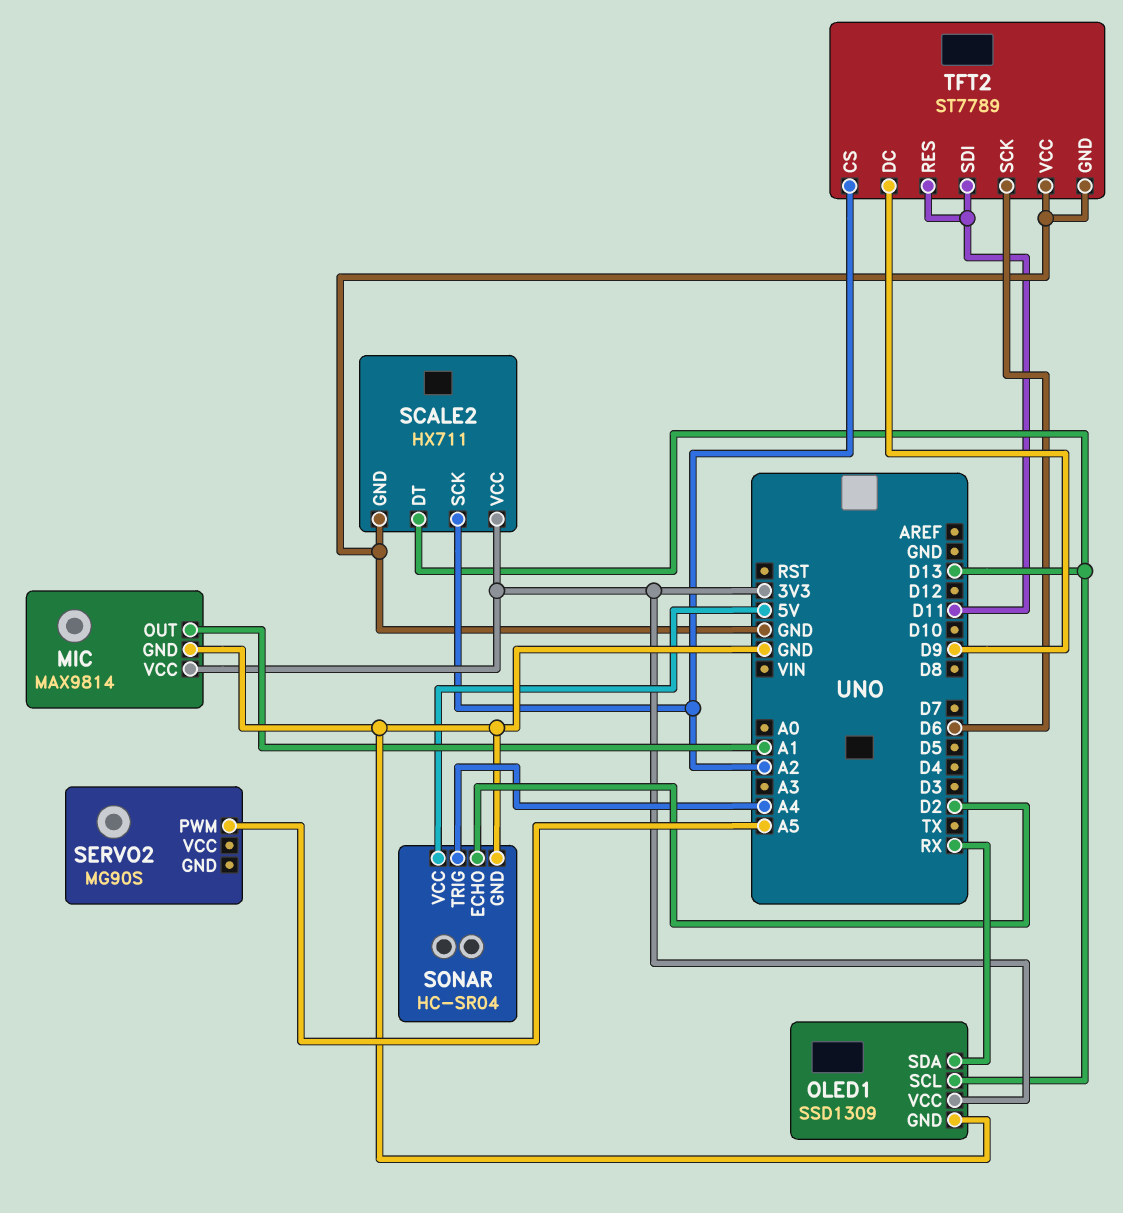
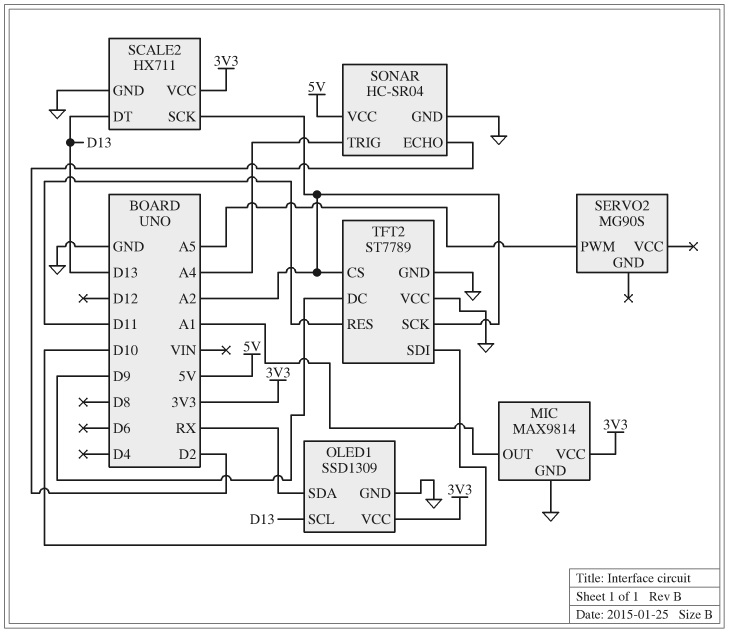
TFT2 pin SCK: D6 -> A2
TFT2 pin SDI: D11 -> D10

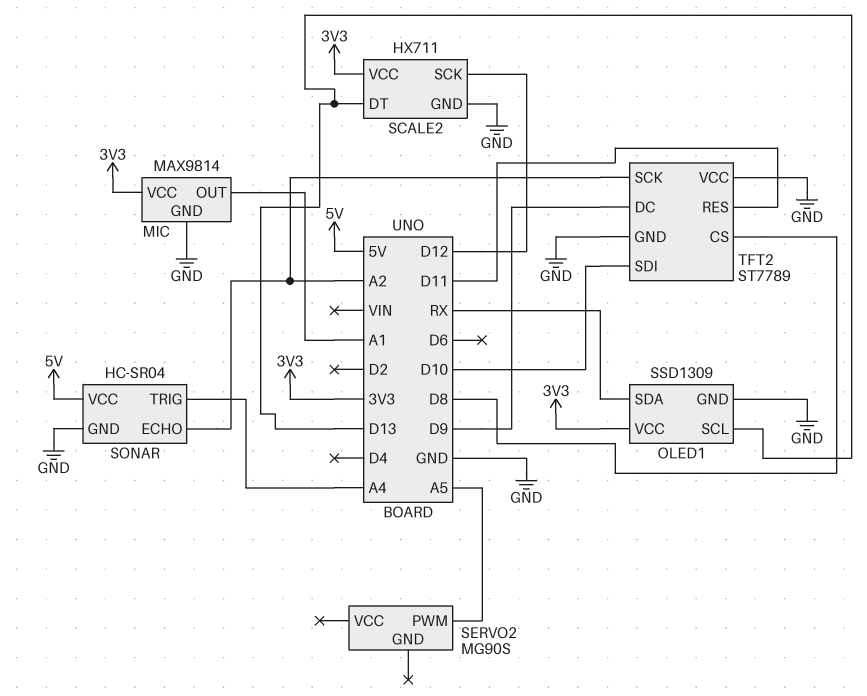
SCALE2 pin SCK: A2 -> D12
SONAR pin ECHO: D2 -> A2
TFT2 pin CS: A2 -> D8

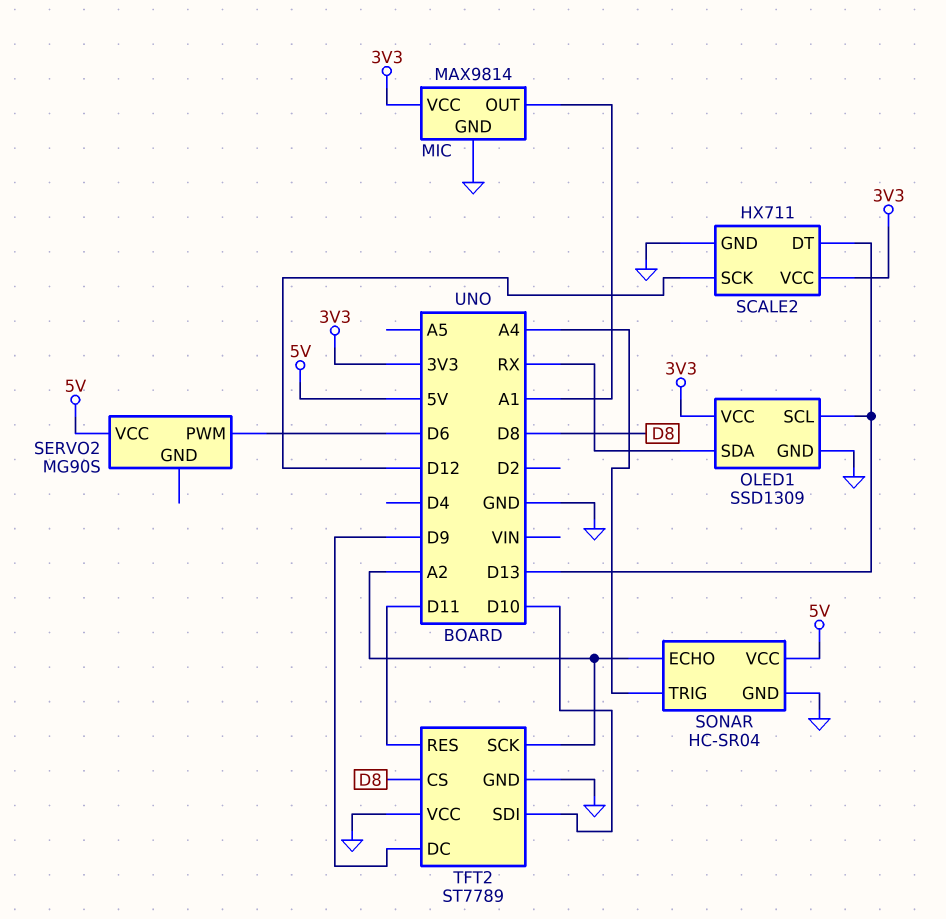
SERVO2 pin PWM: A5 -> D6
SERVO2 pin VCC: none -> 5V

